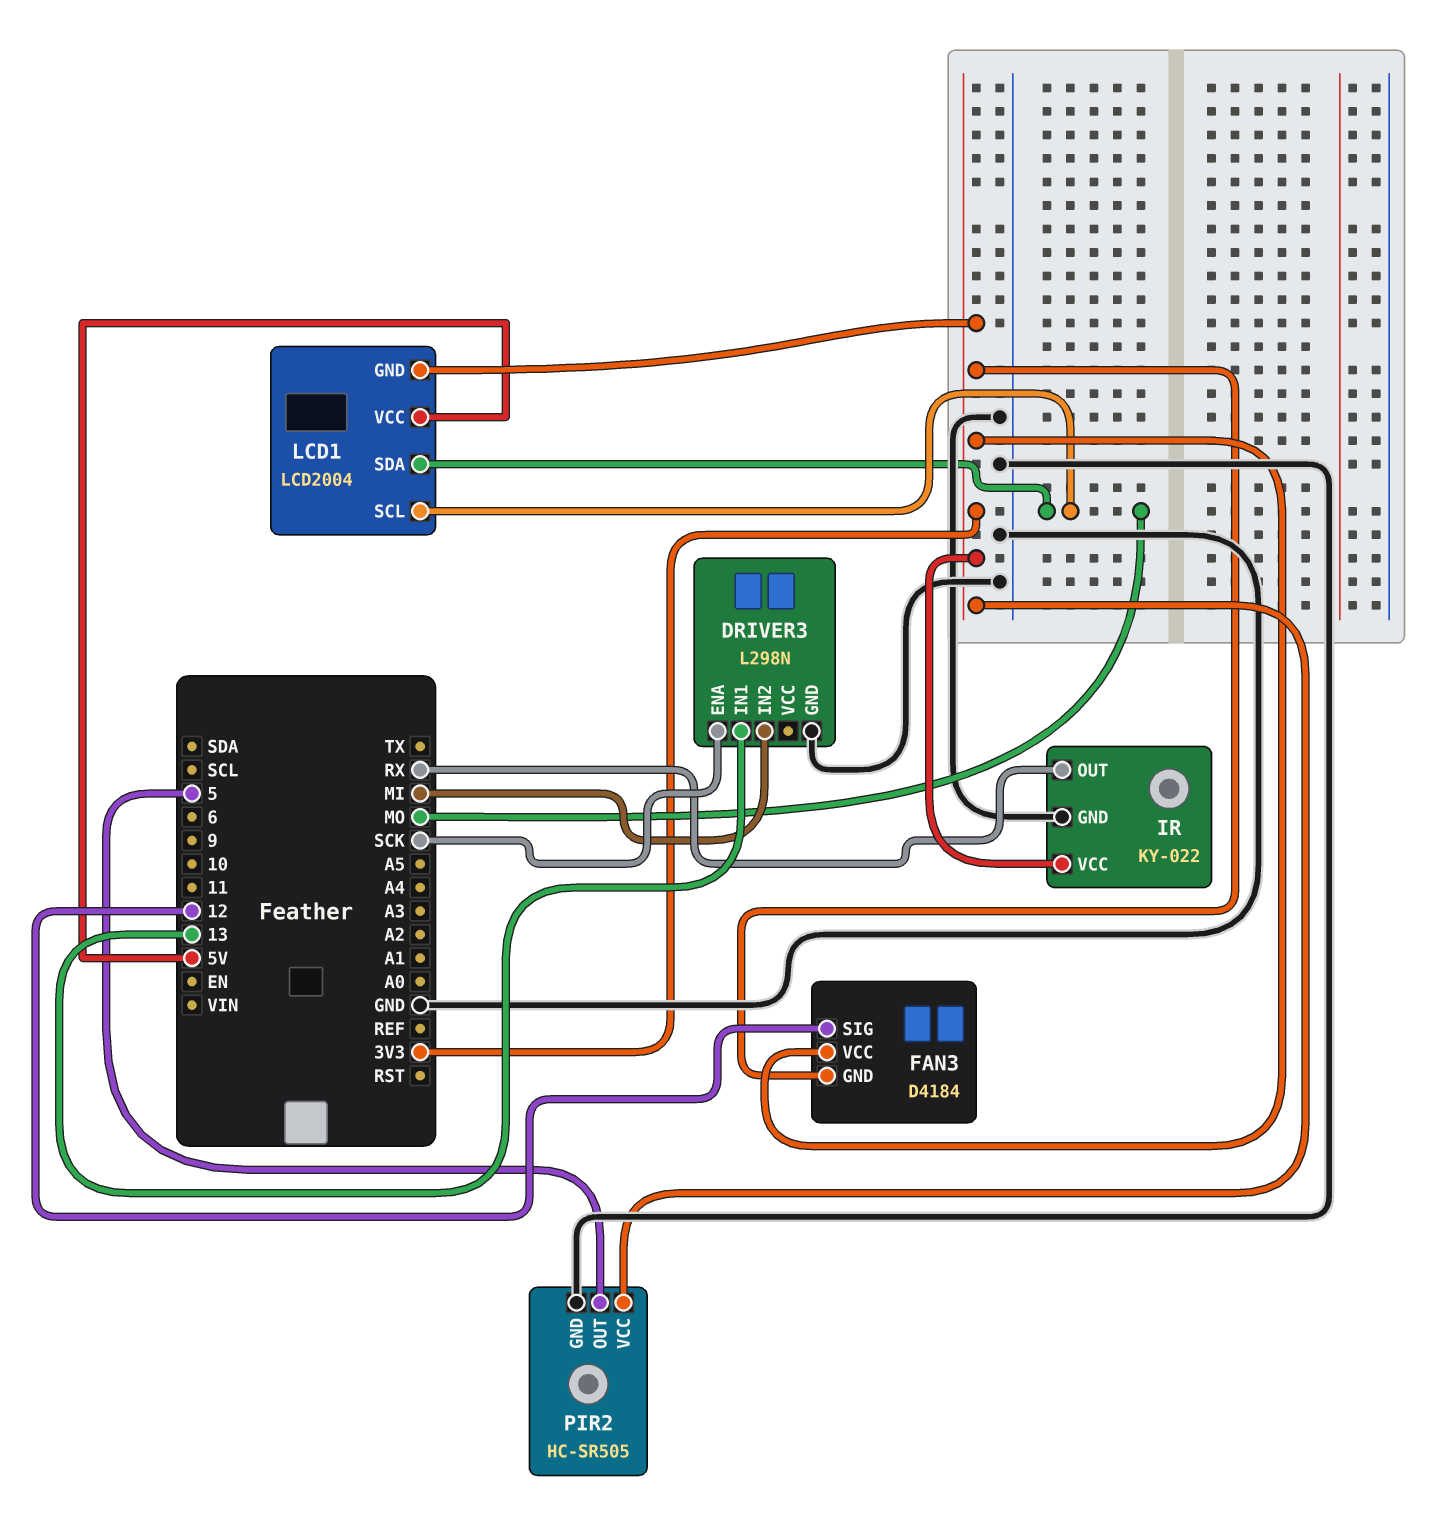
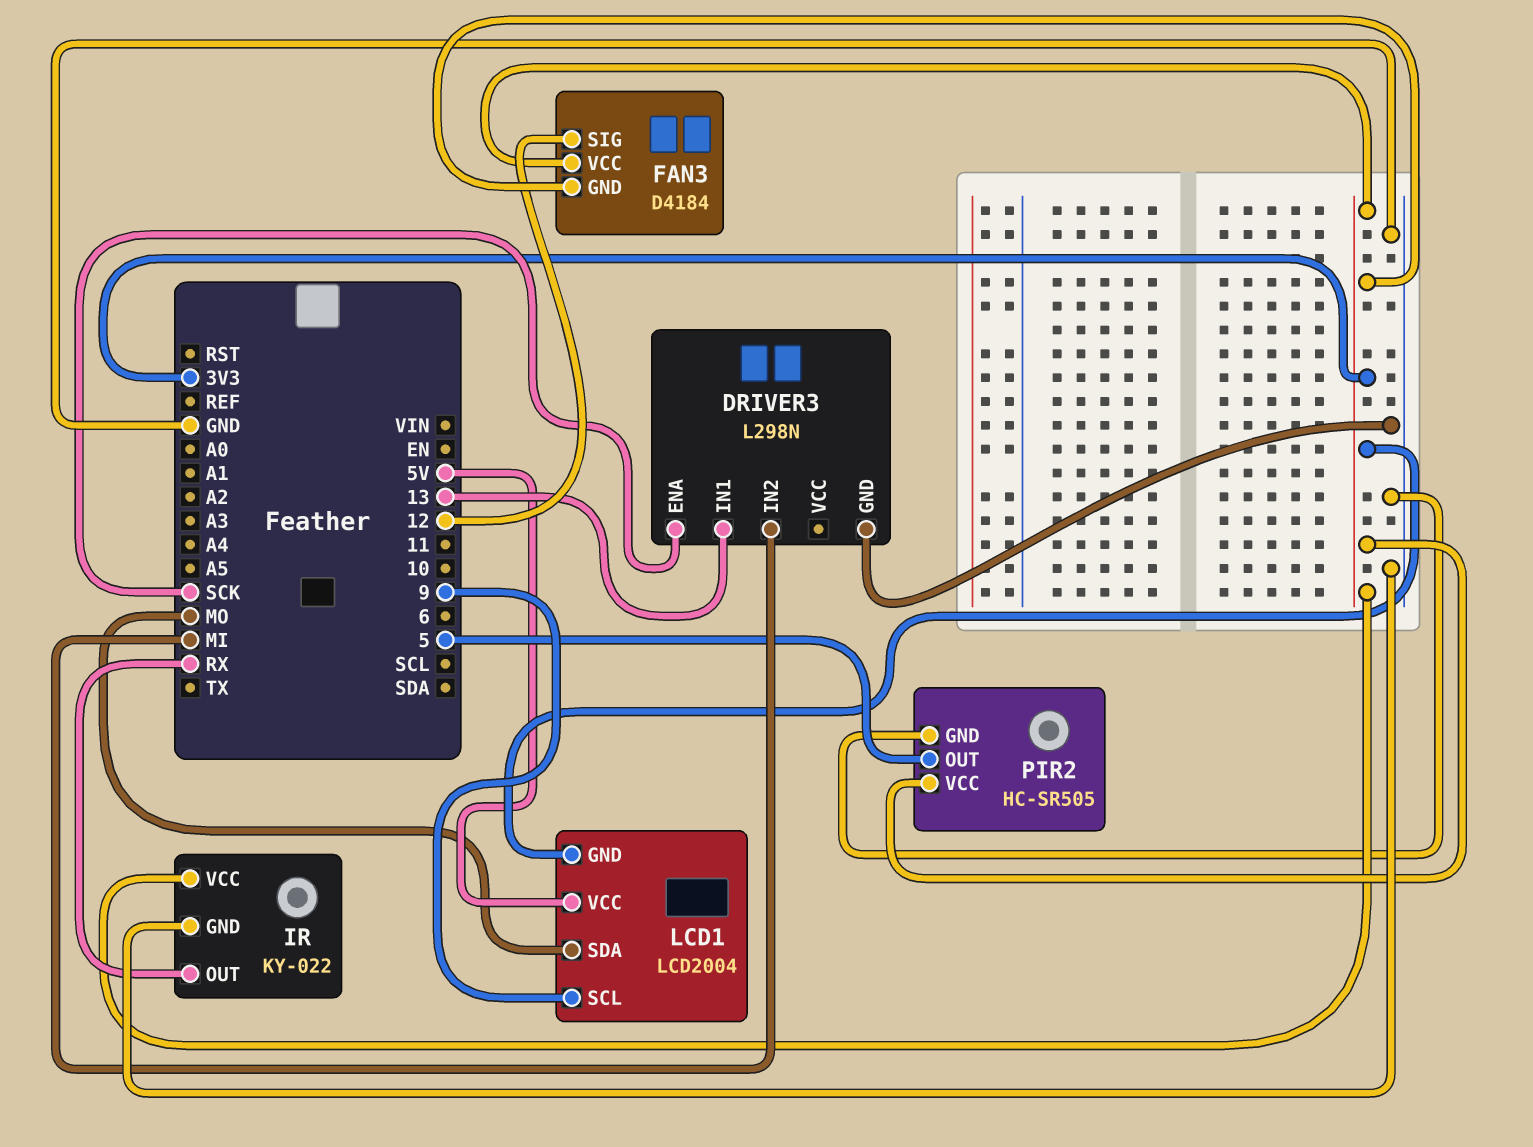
LCD1 pin SCL: MO -> 9

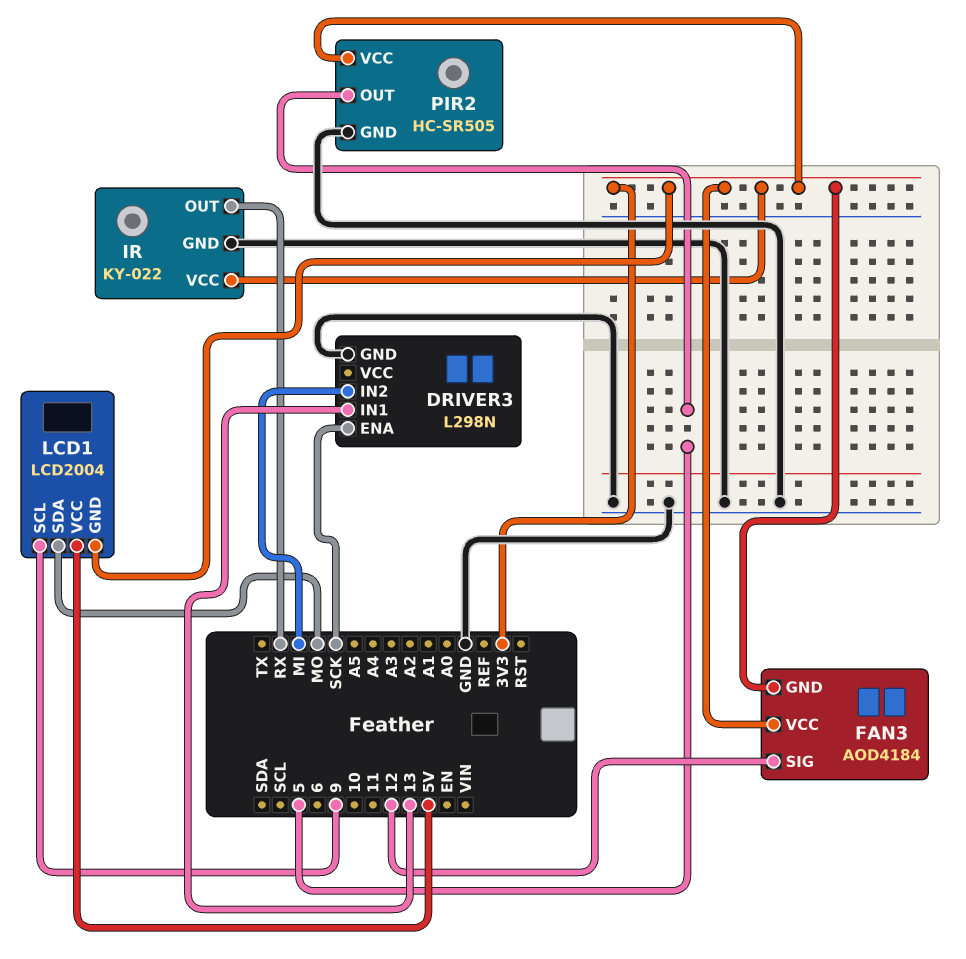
FAN3: D4184 -> AOD4184

